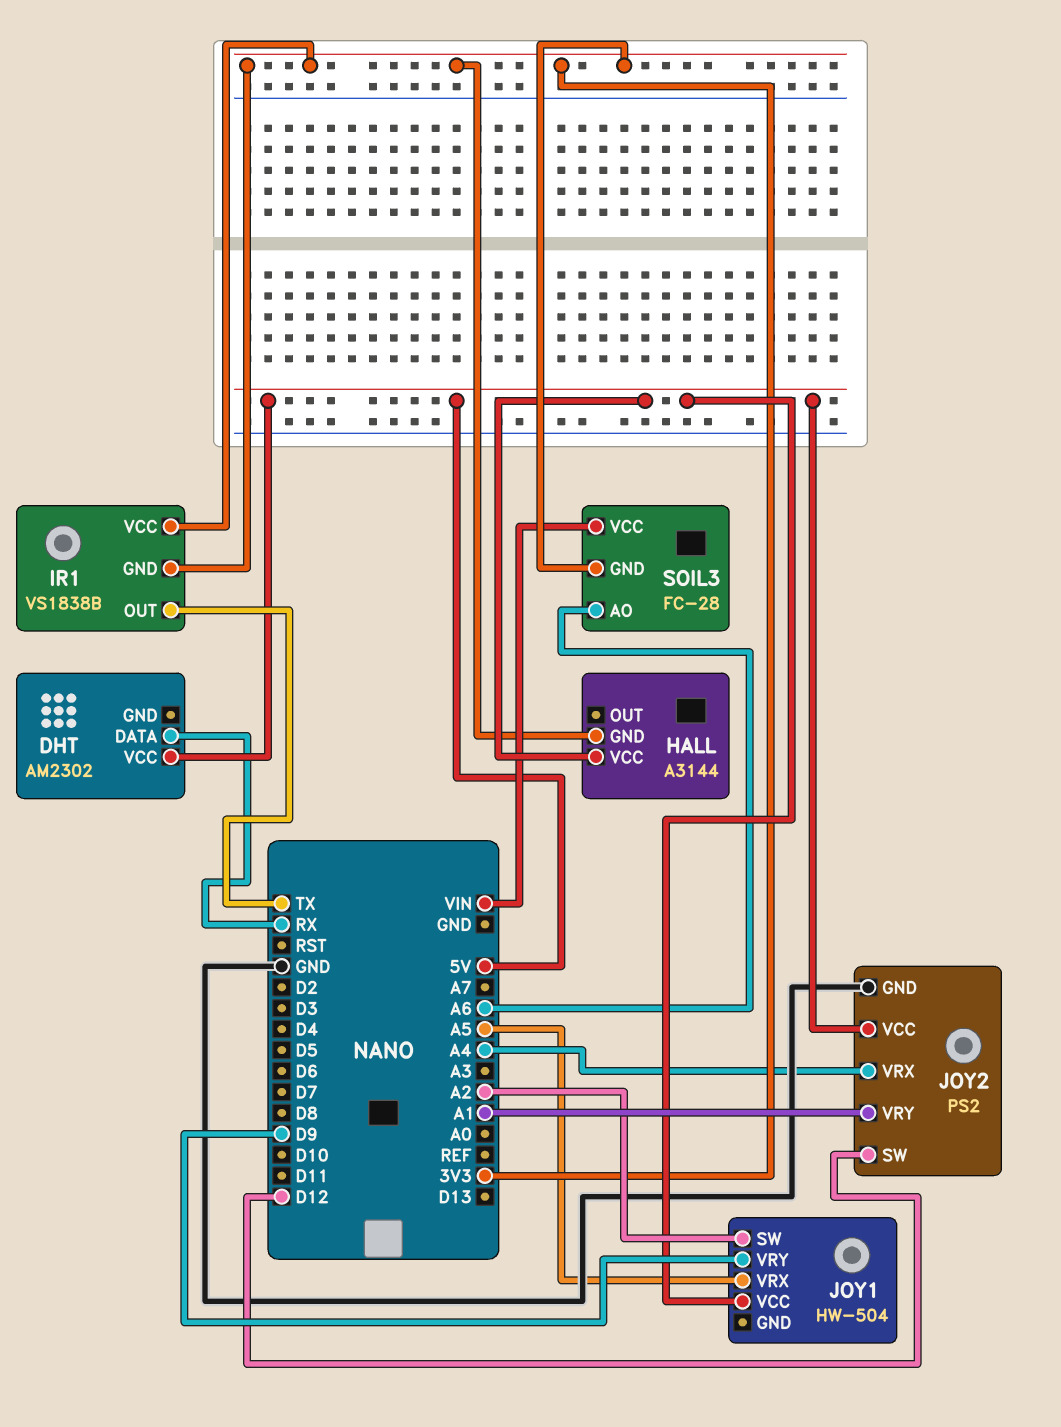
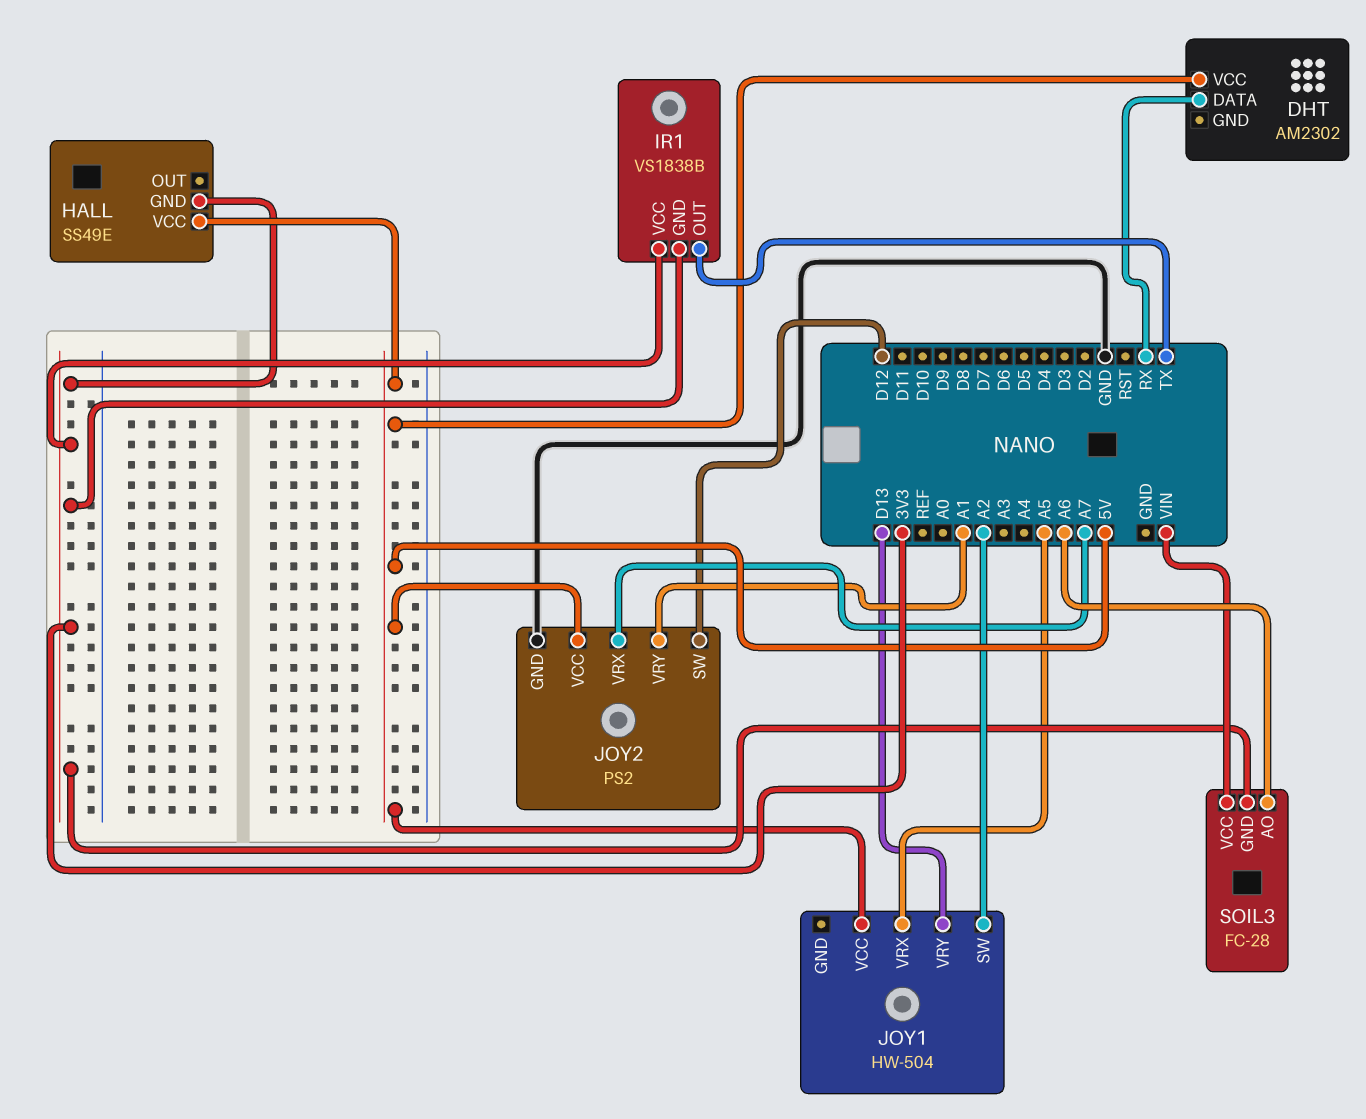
HALL: A3144 -> SS49E
JOY1 pin VRY: D9 -> D13
JOY2 pin VRX: A4 -> A7

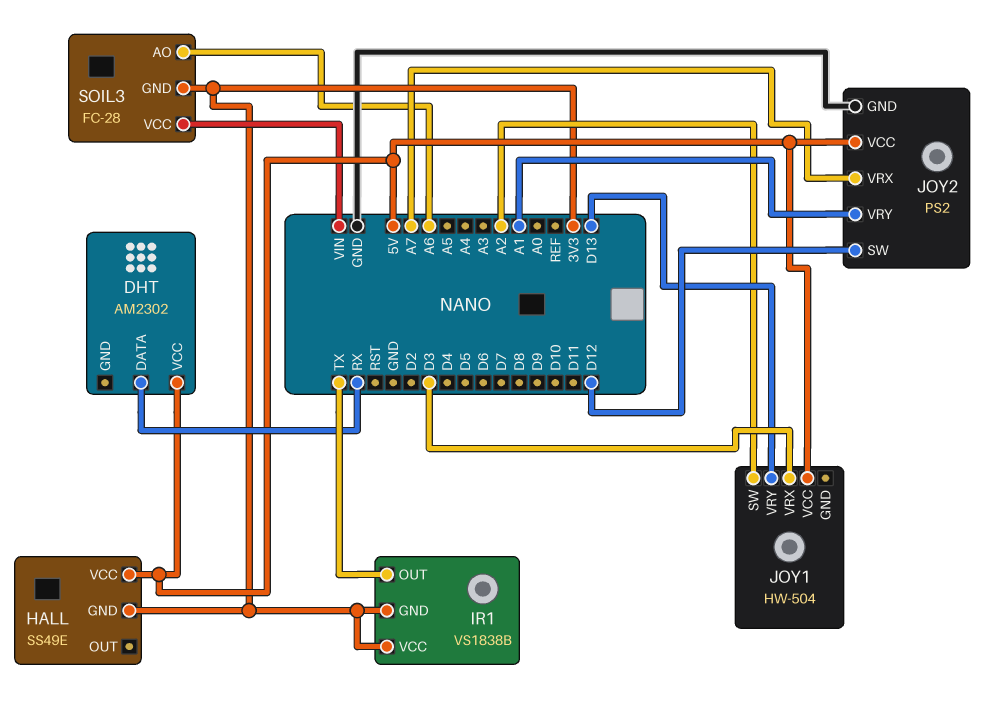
JOY1 pin VRX: A5 -> D3

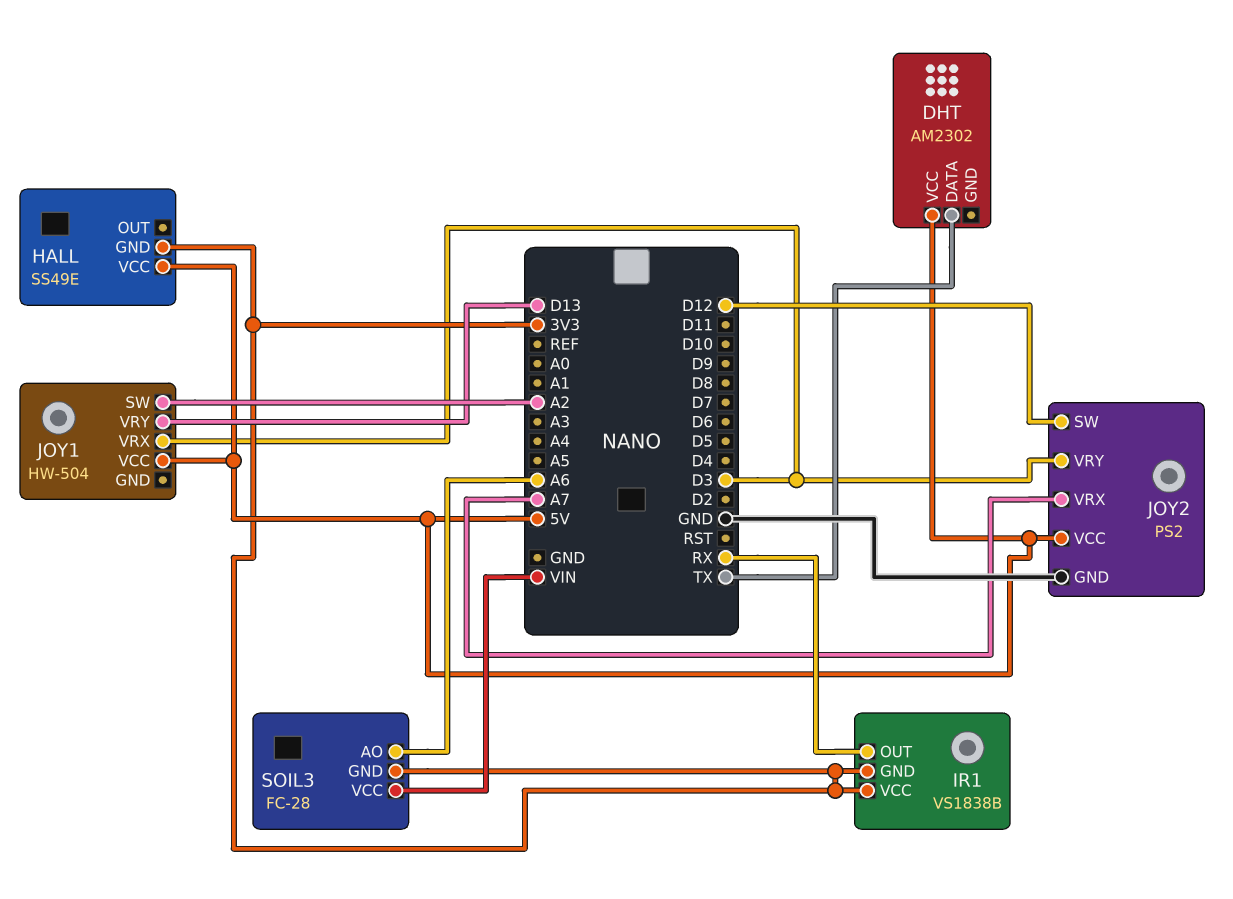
DHT pin DATA: RX -> TX
IR1 pin OUT: TX -> RX
JOY2 pin VRY: A1 -> D3

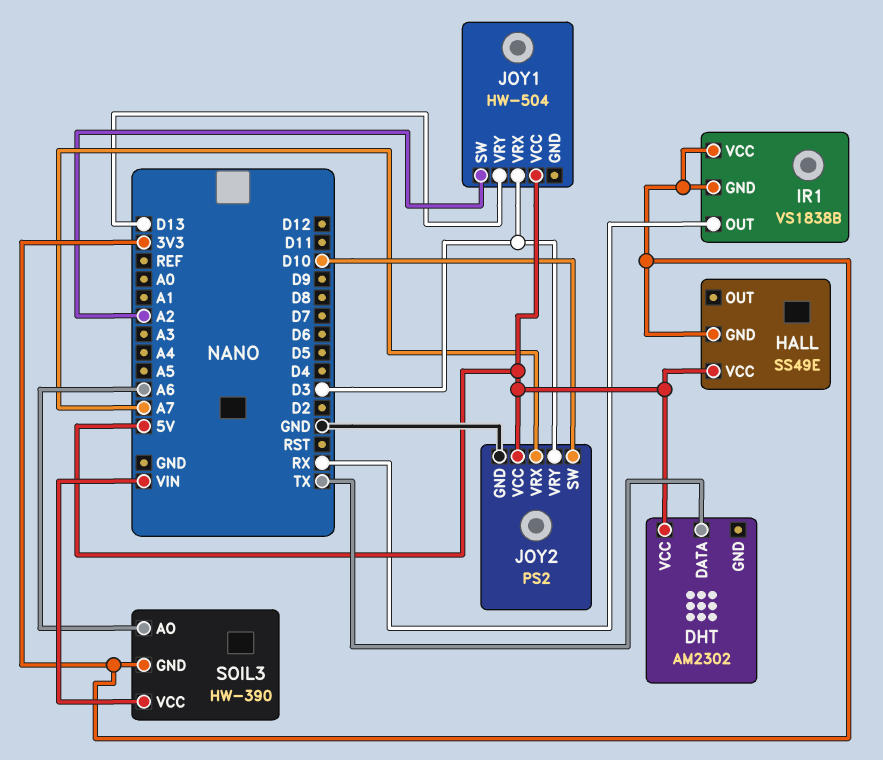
JOY2 pin SW: D12 -> D10
SOIL3: FC-28 -> HW-390

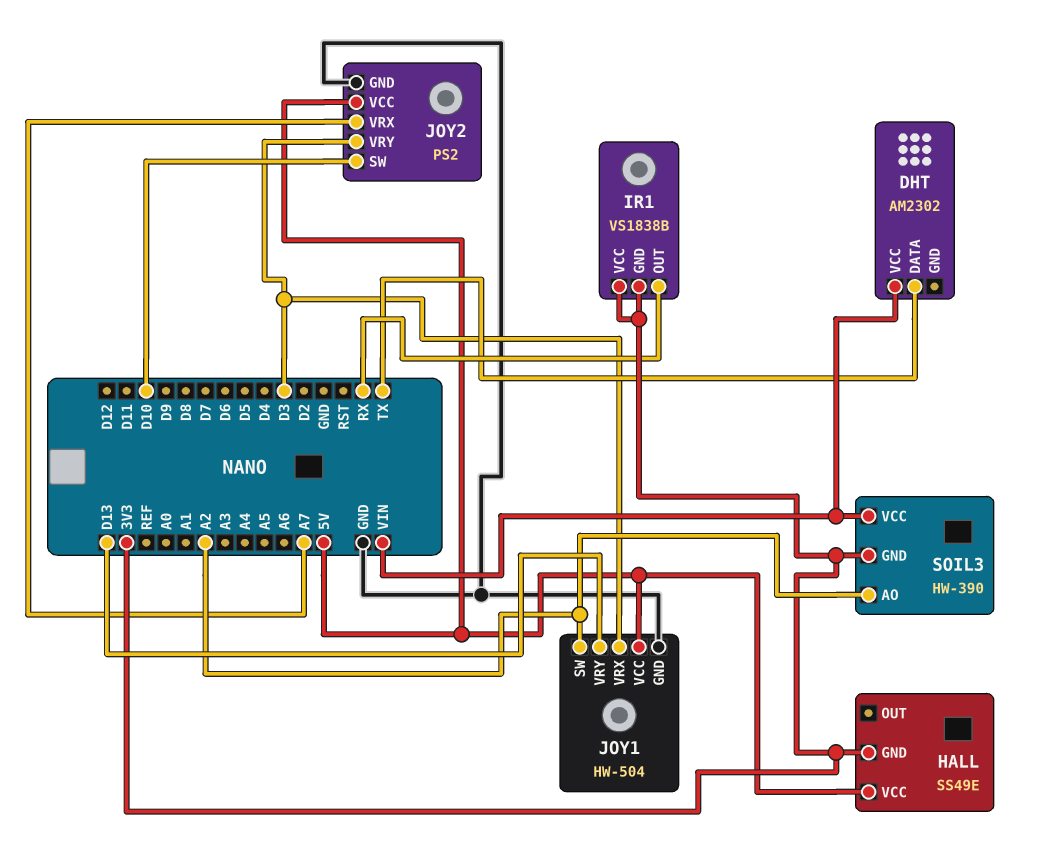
DHT pin VCC: 5V -> VIN
JOY1 pin GND: none -> GND
SOIL3 pin AO: A6 -> A2

